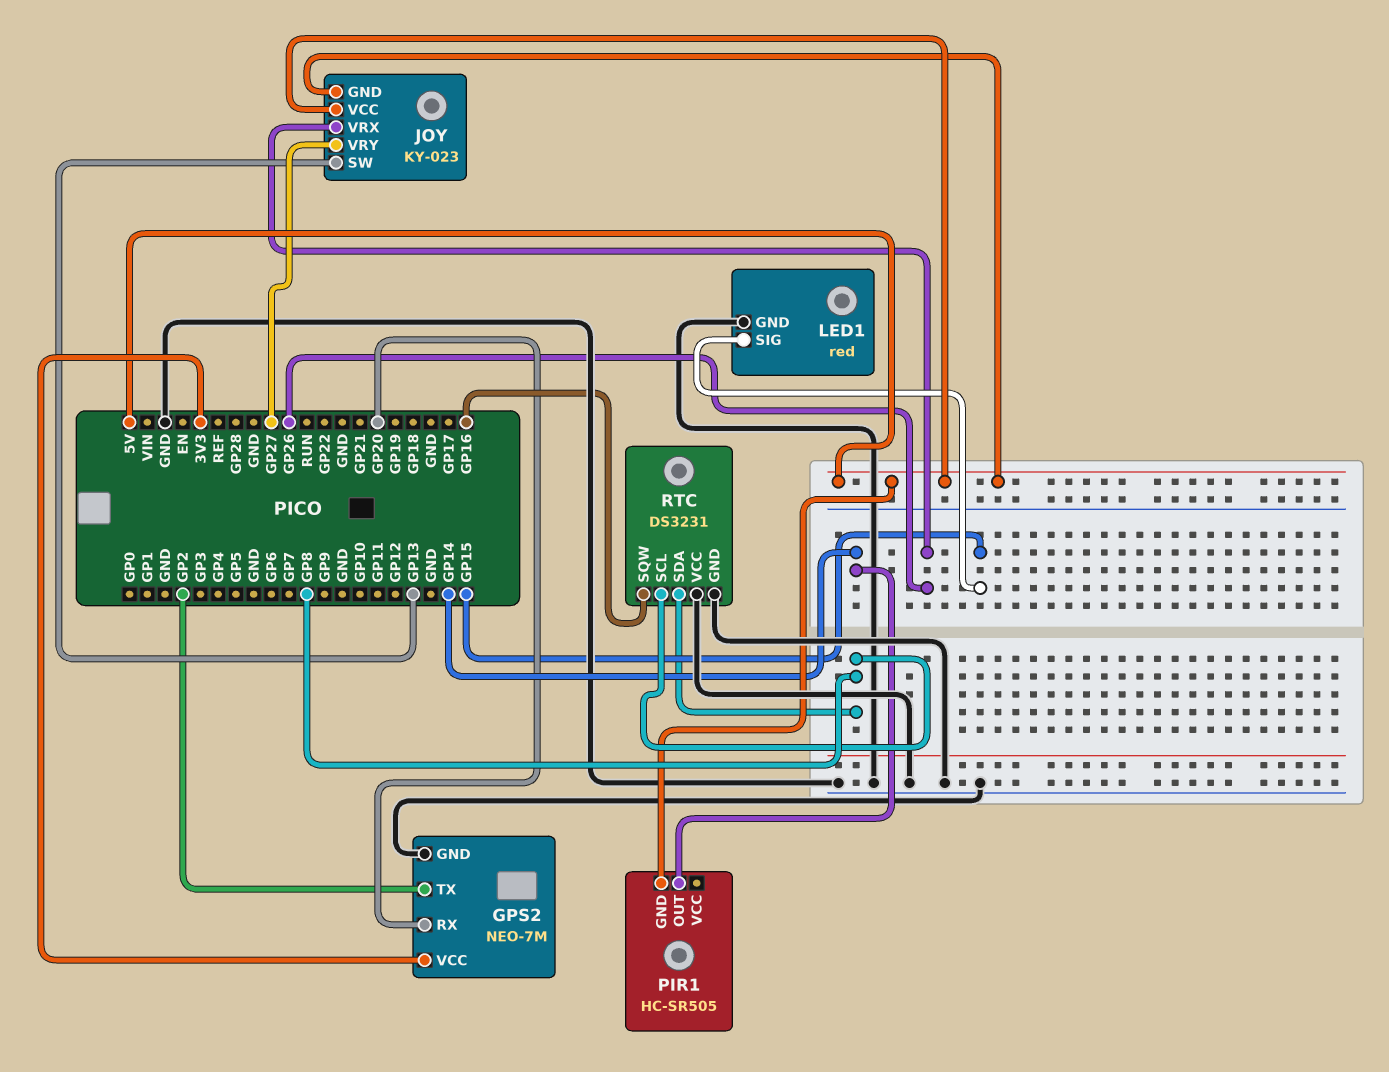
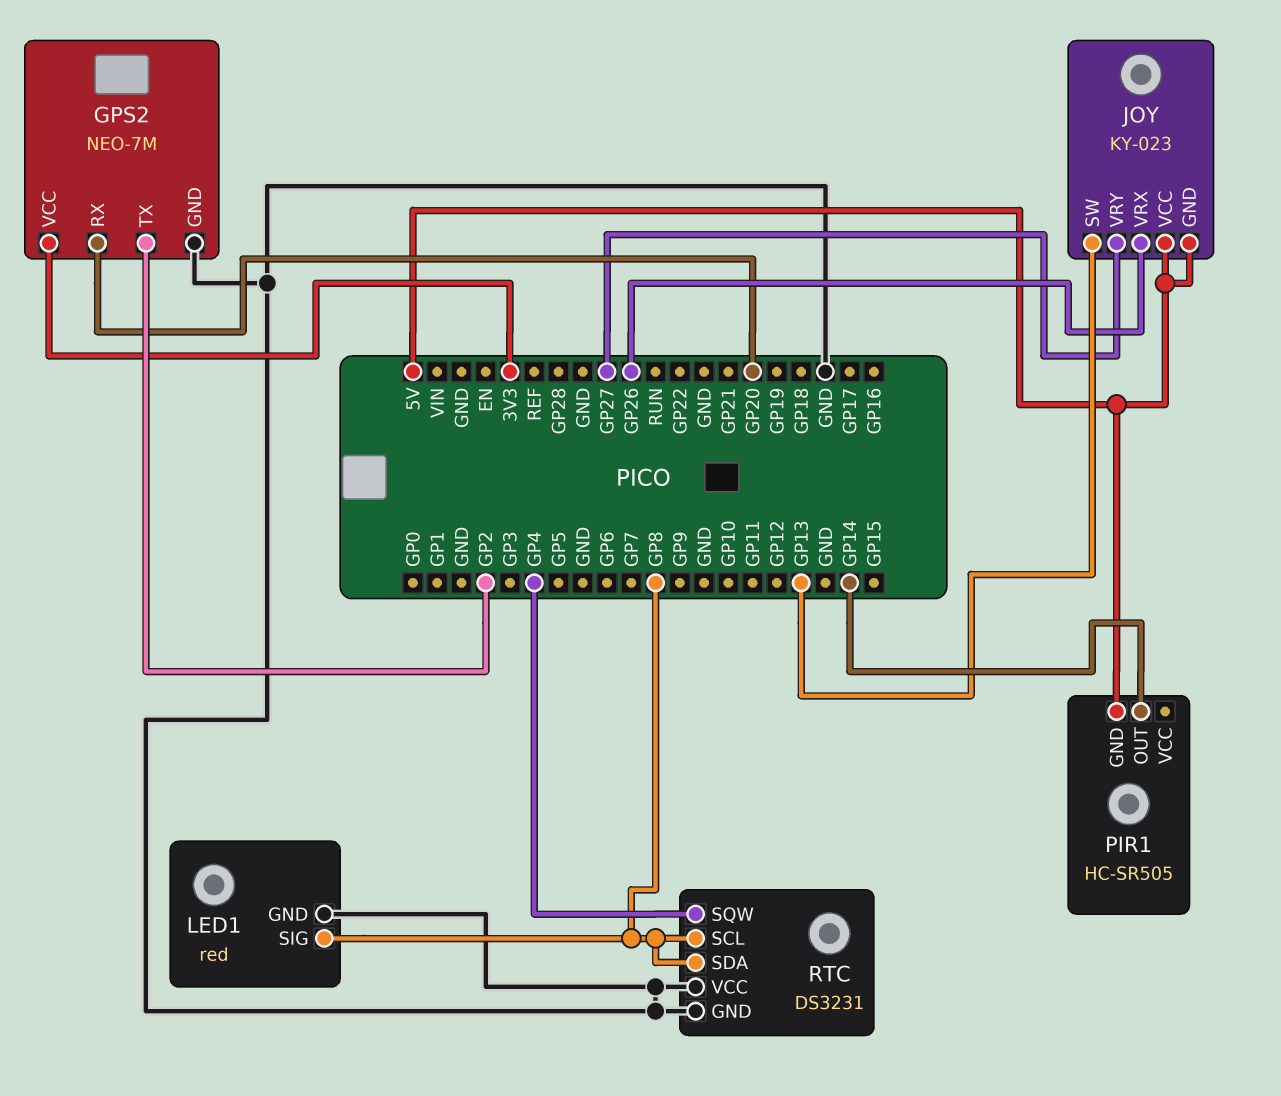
LED1 pin SIG: GP15 -> GP8
RTC pin SQW: GP16 -> GP4

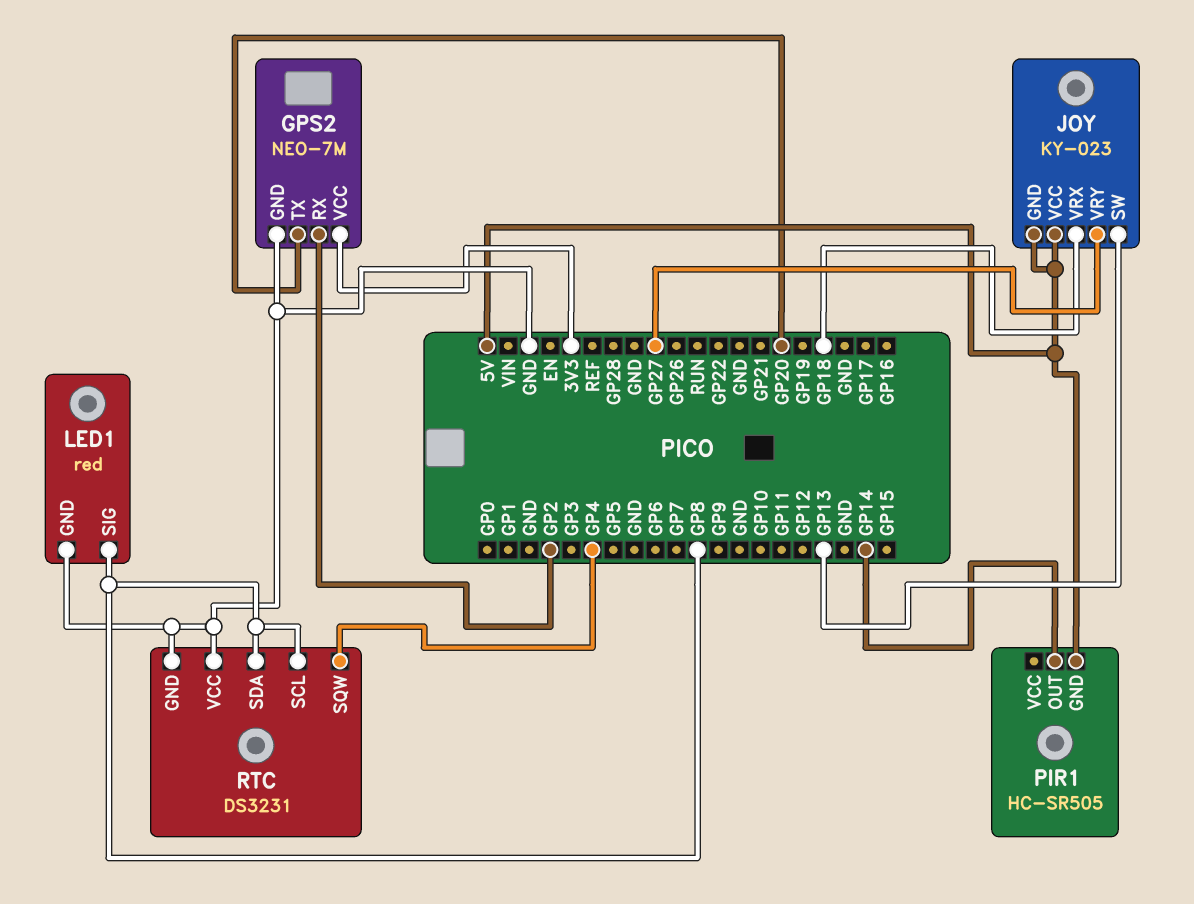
GPS2 pin RX: GP20 -> GP2
GPS2 pin TX: GP2 -> GP20
JOY pin VRX: GP26 -> GP18

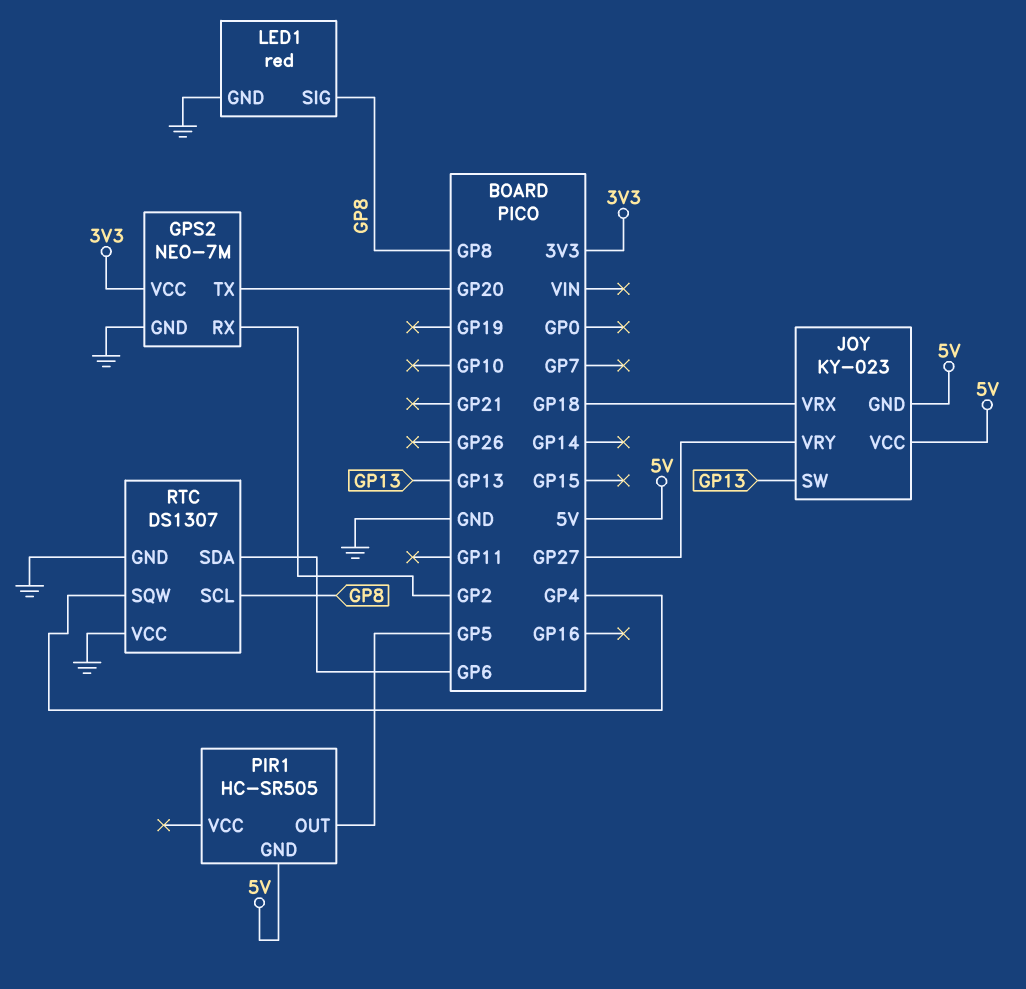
PIR1 pin OUT: GP14 -> GP5
RTC: DS3231 -> DS1307
RTC pin SDA: GP8 -> GP6

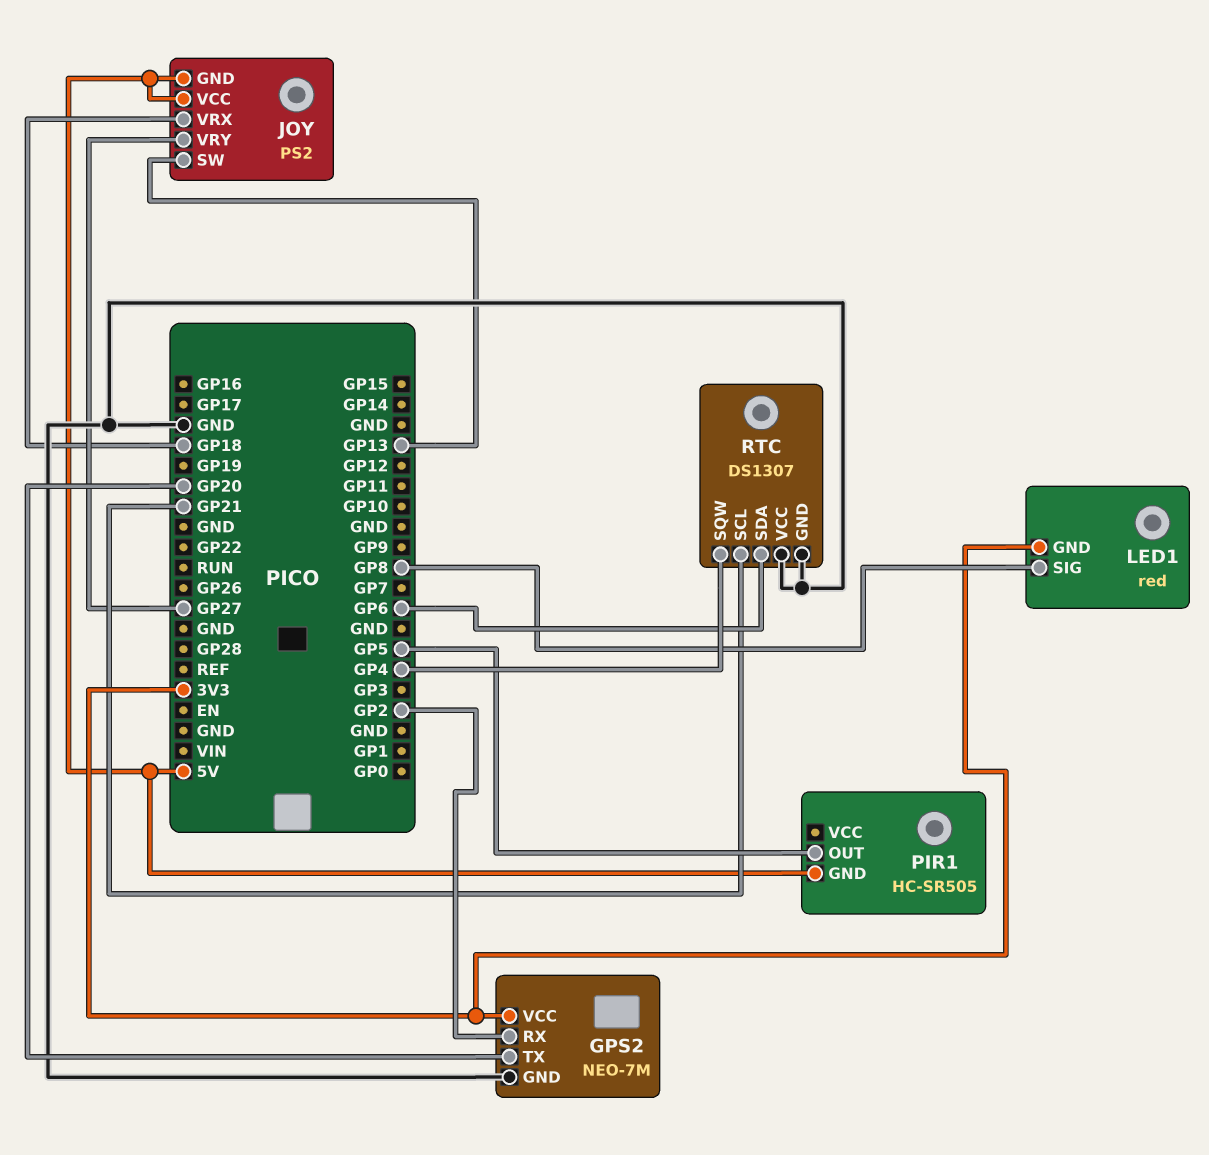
JOY: KY-023 -> PS2
LED1 pin GND: GND -> 3V3
RTC pin SCL: GP8 -> GP21

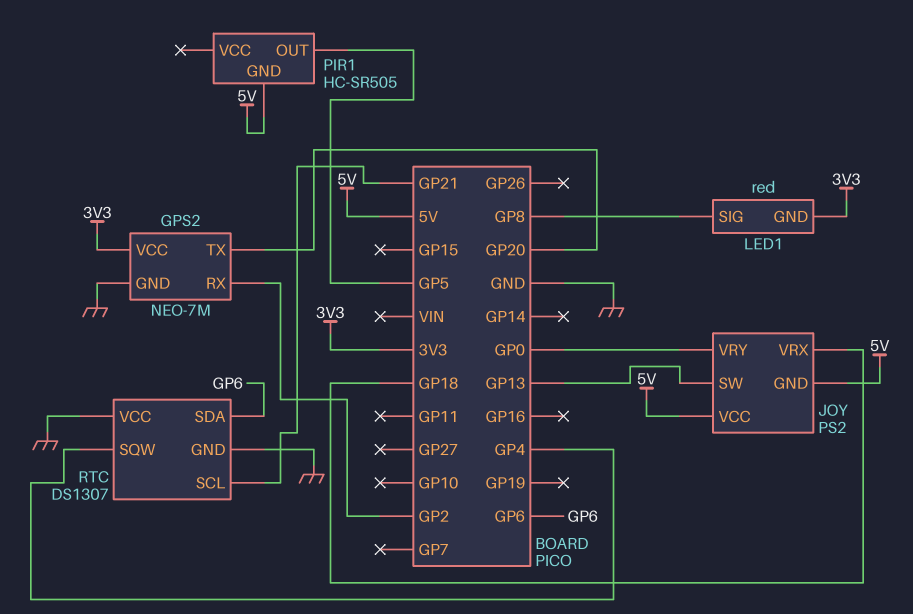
JOY pin VRY: GP27 -> GP0

